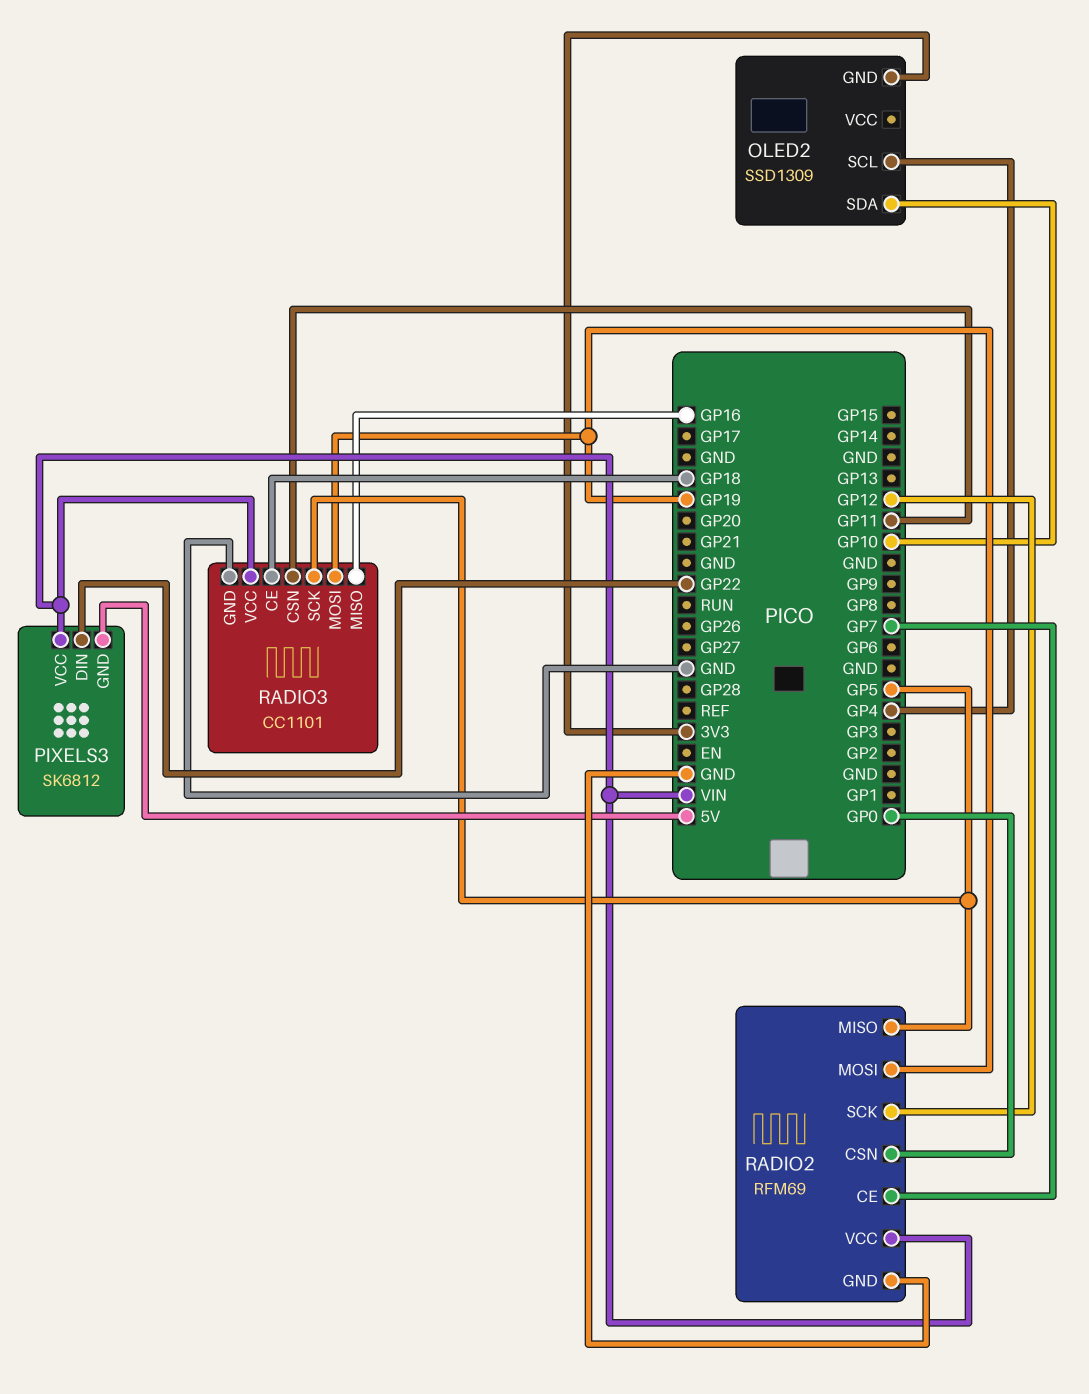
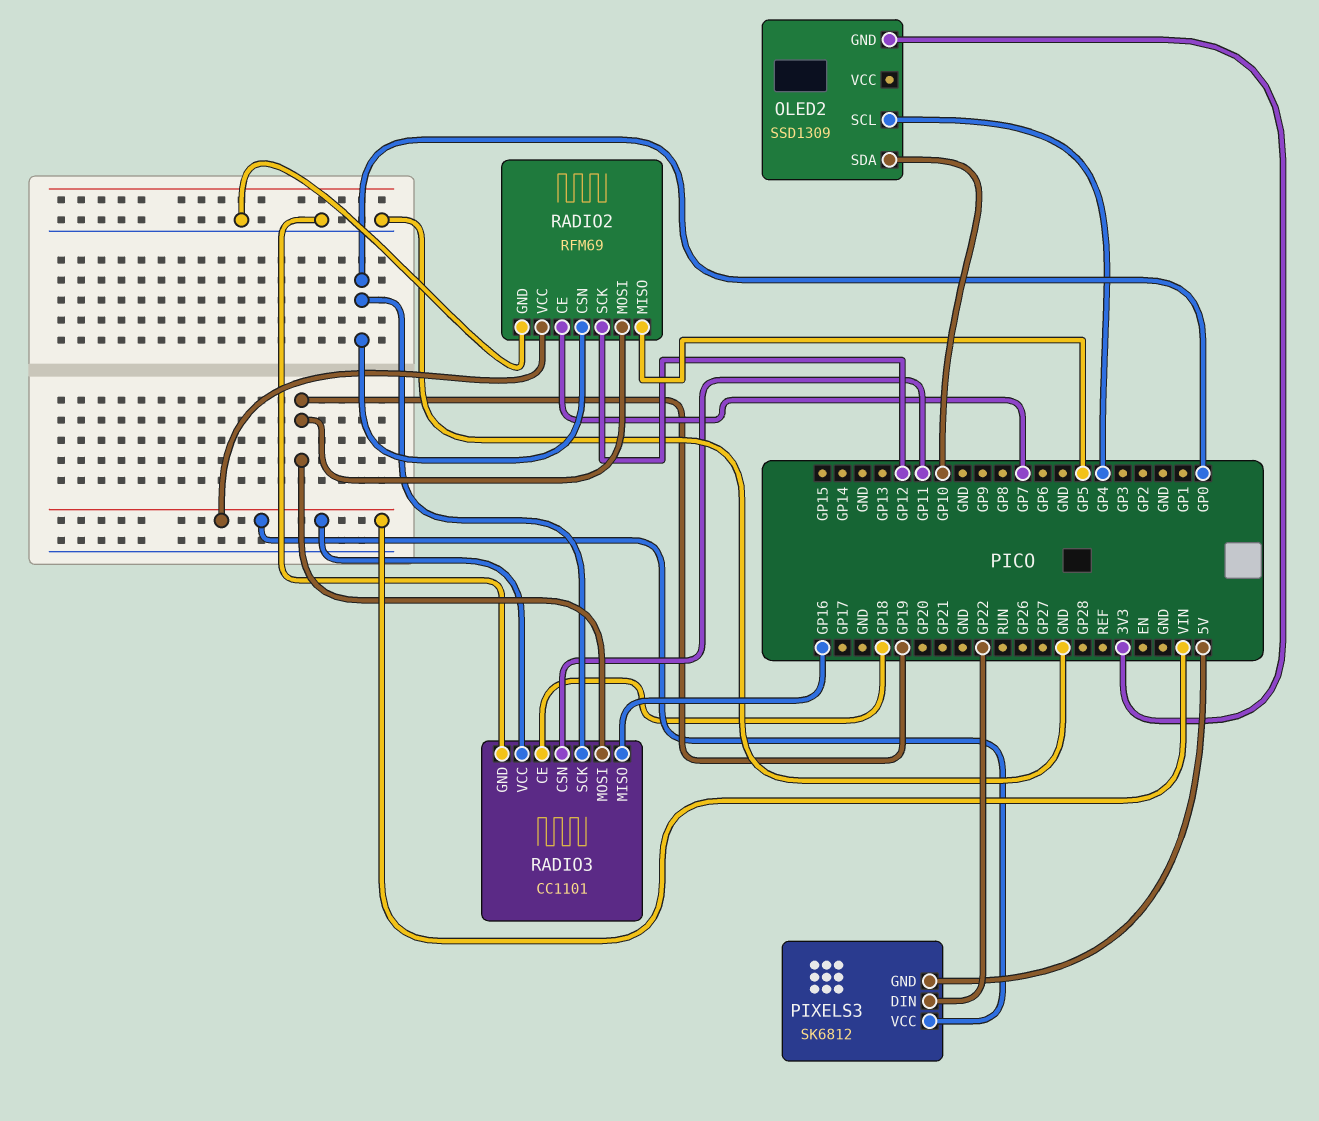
RADIO3 pin SCK: GP5 -> GP0

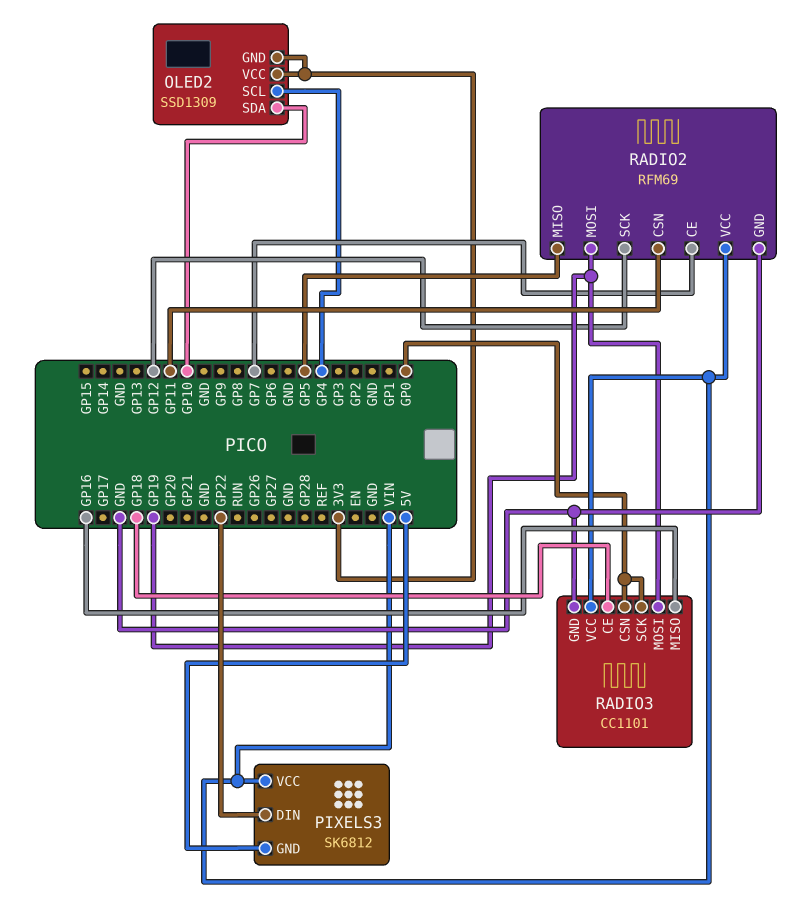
OLED2 pin VCC: none -> 3V3
RADIO2 pin CSN: GP0 -> GP11
RADIO3 pin CSN: GP11 -> GP0

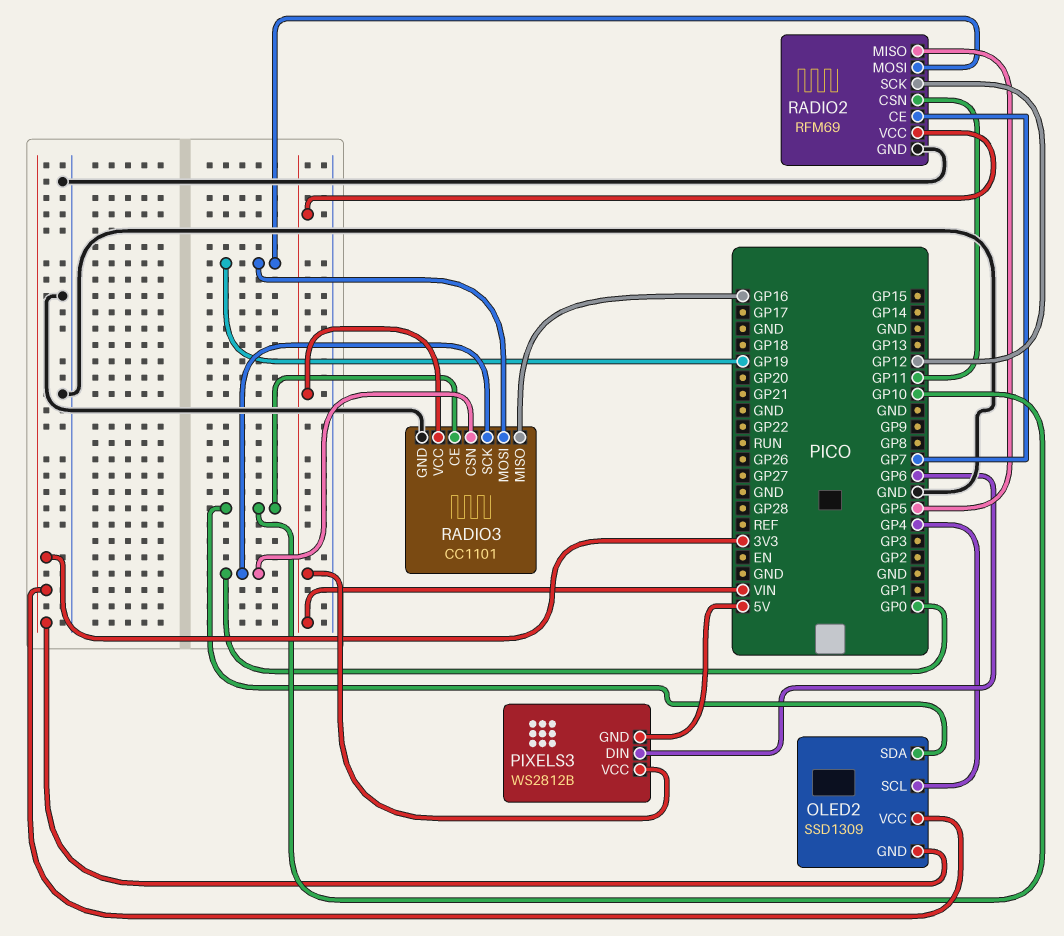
PIXELS3: SK6812 -> WS2812B
PIXELS3 pin DIN: GP22 -> GP6
RADIO3 pin CE: GP18 -> GP10

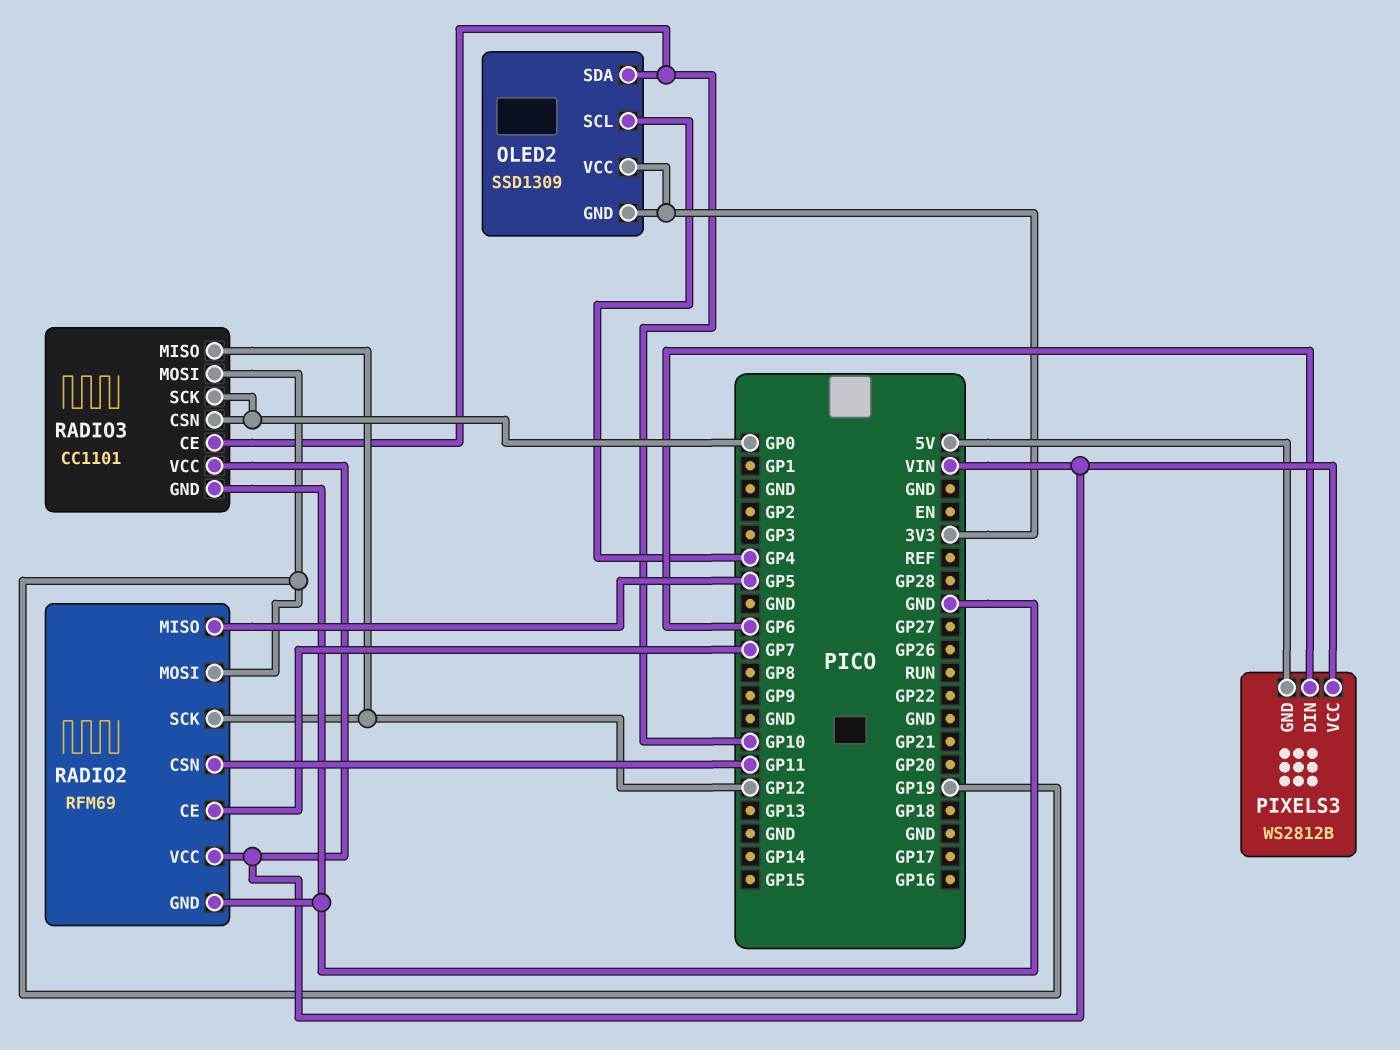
RADIO3 pin MISO: GP16 -> GP12

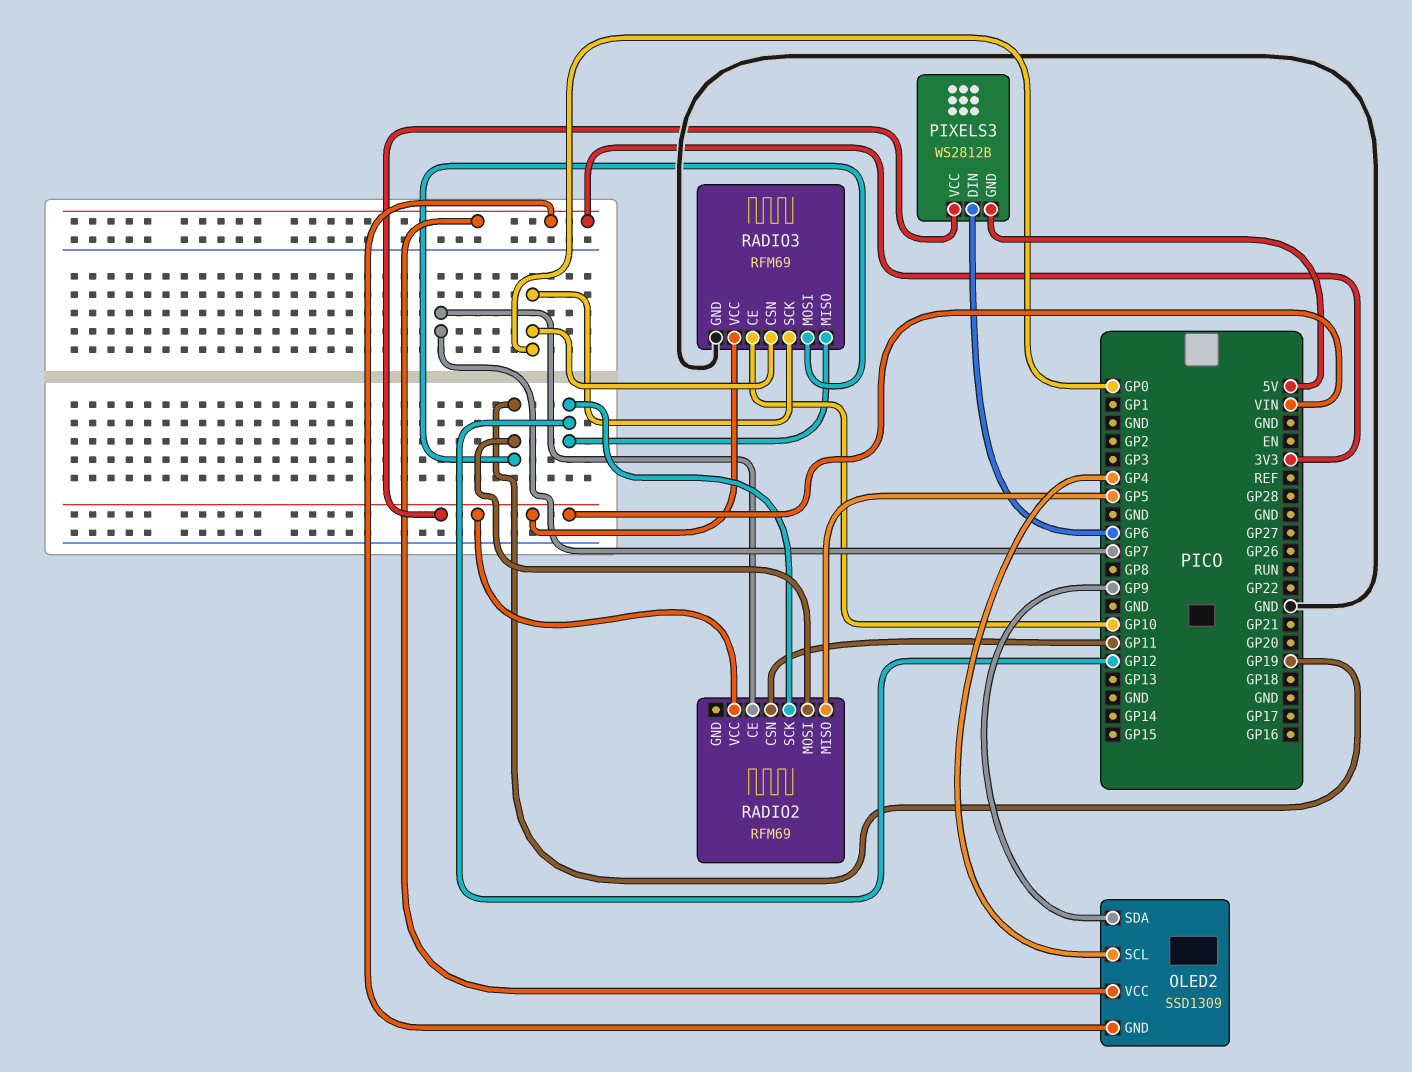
OLED2 pin SDA: GP10 -> GP9
RADIO2 pin GND: GND -> none
RADIO3: CC1101 -> RFM69

